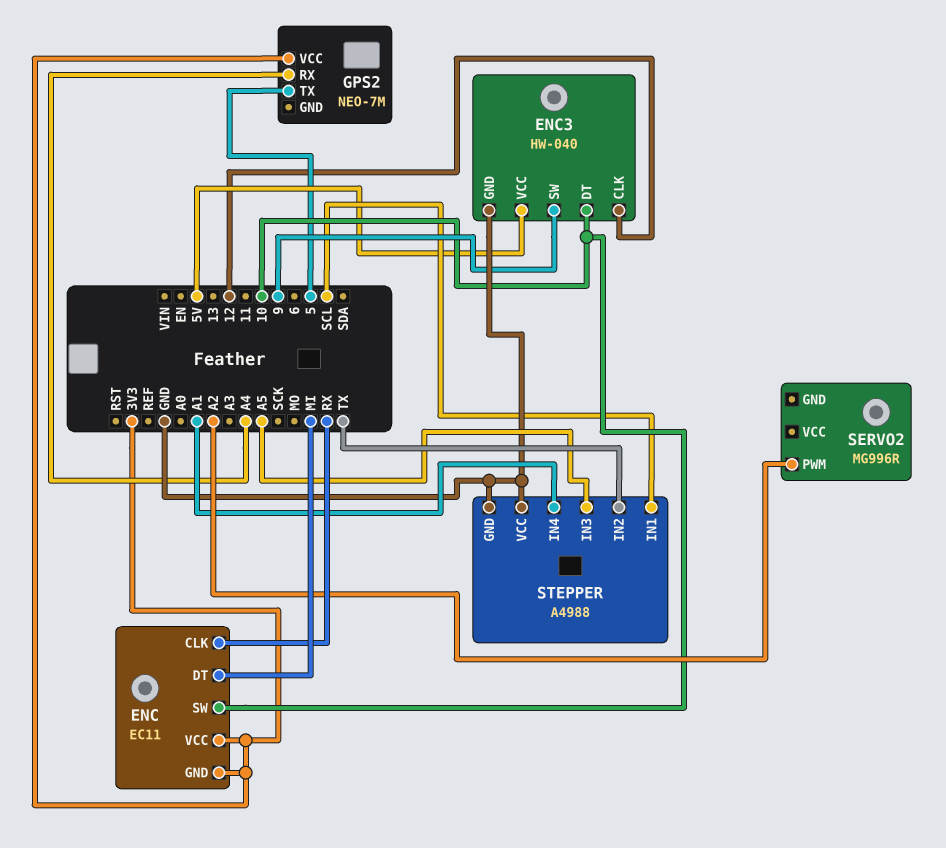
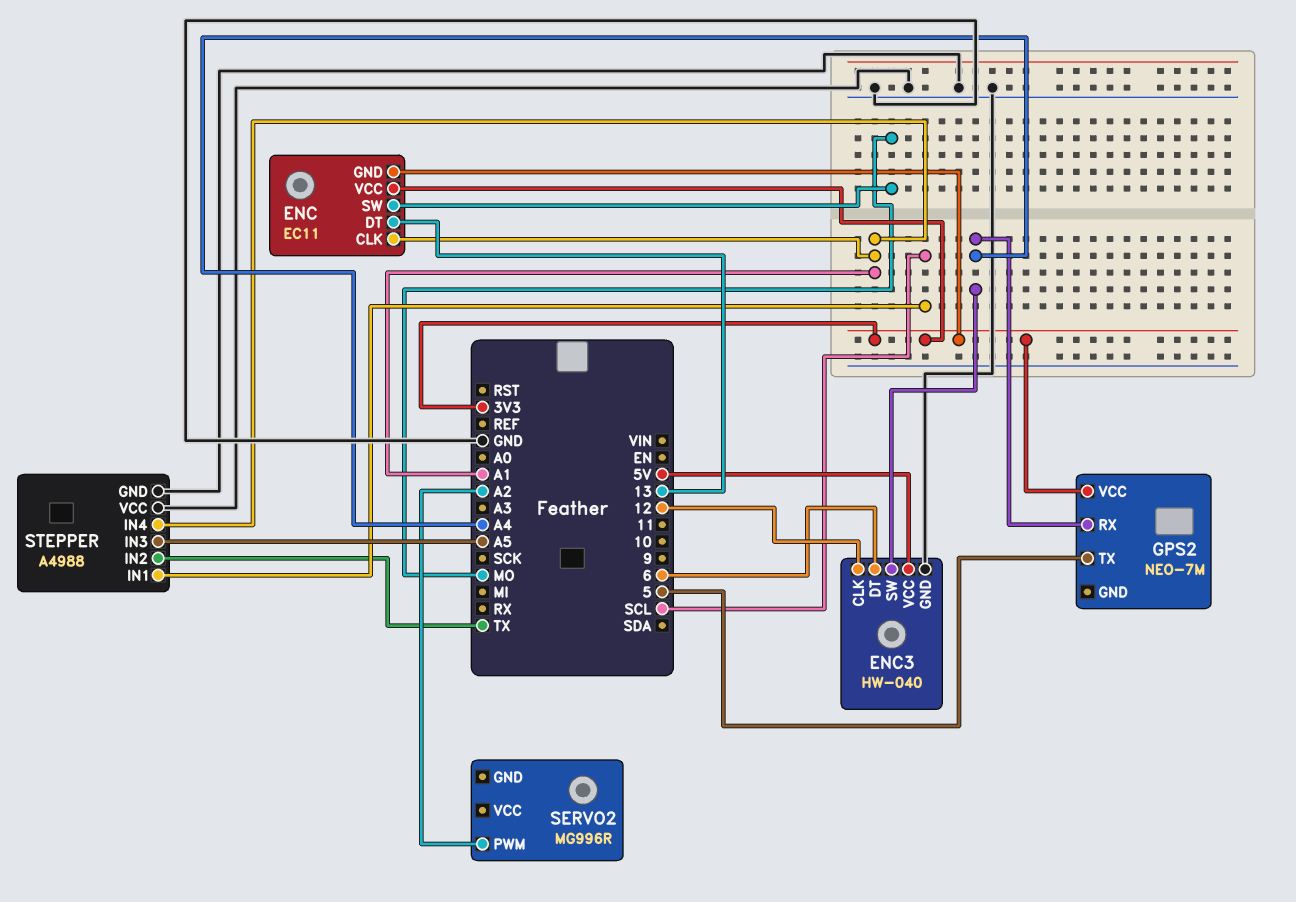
ENC pin CLK: RX -> A1
ENC pin DT: MI -> 13
ENC pin SW: 10 -> MO
ENC3 pin DT: 10 -> 6
ENC3 pin SW: 9 -> A4

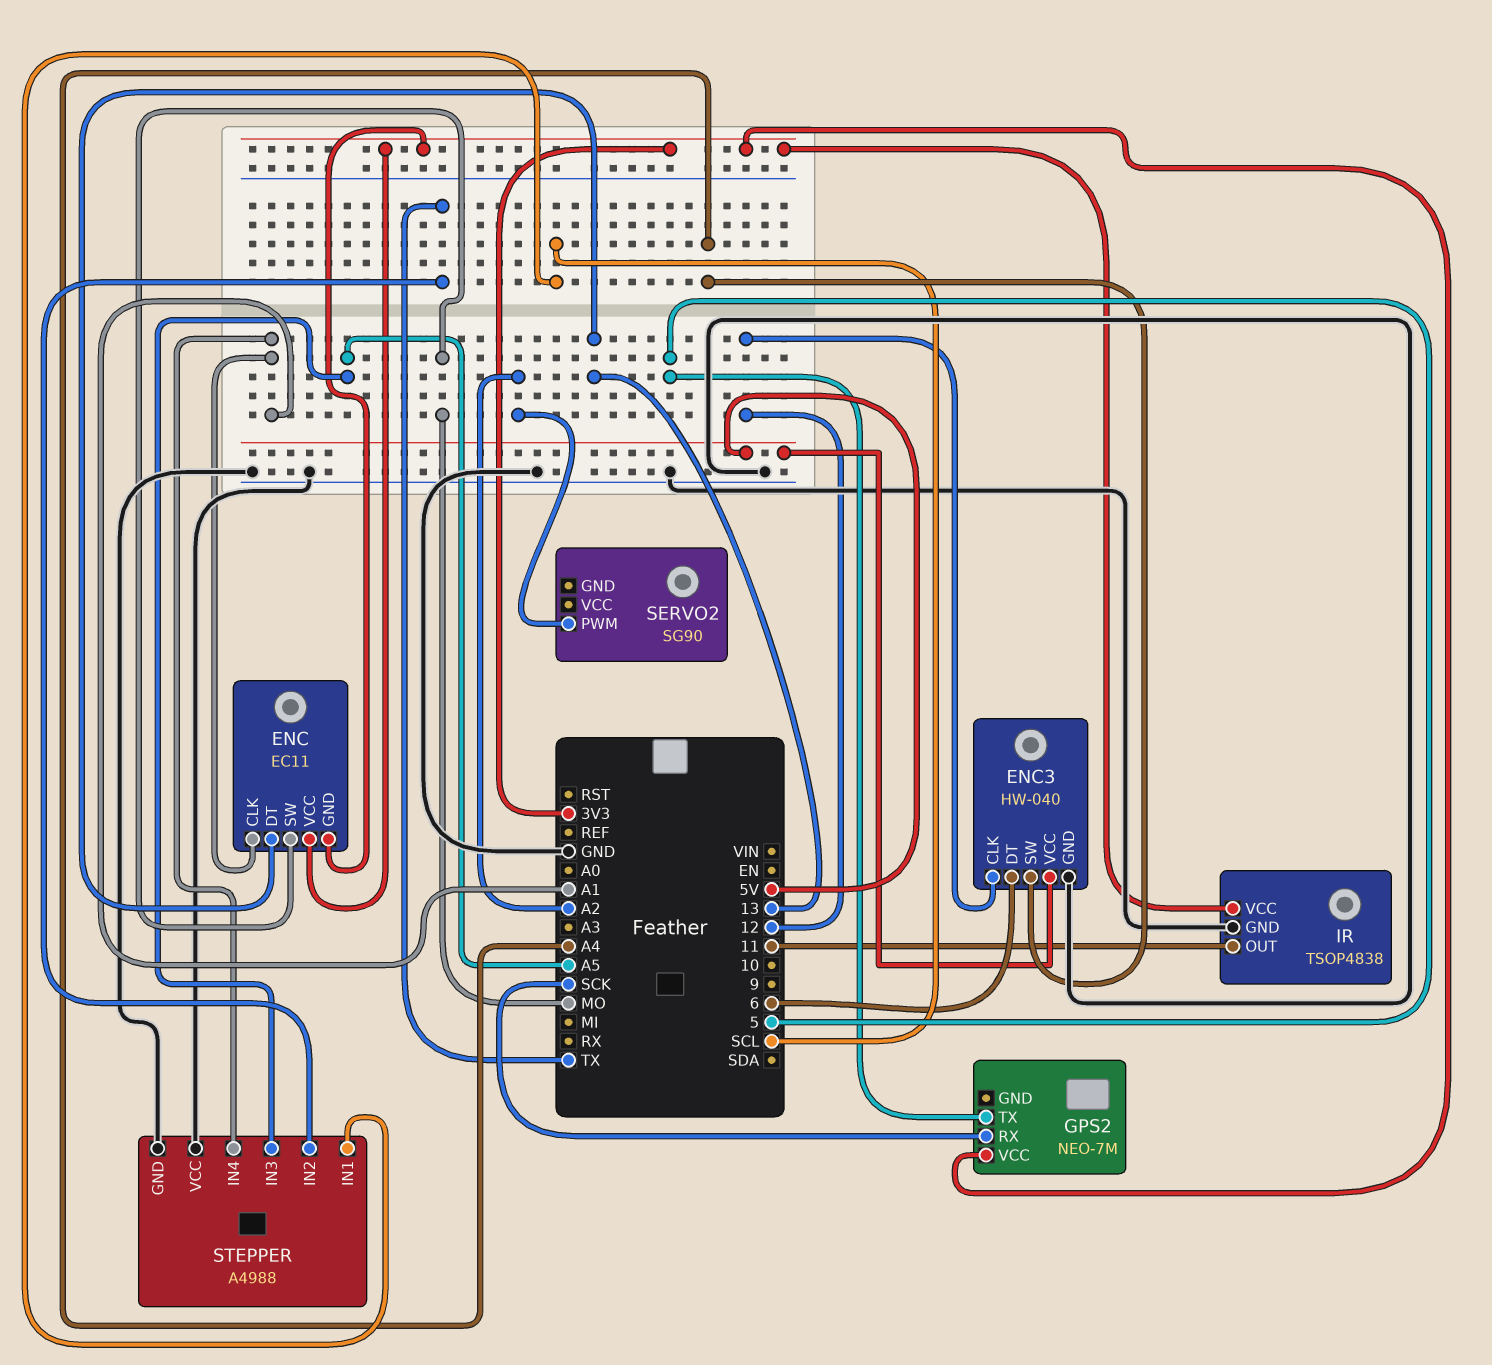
GPS2 pin RX: A4 -> SCK
IR: none -> TSOP4838
IR pin GND: none -> GND
IR pin OUT: none -> 11
IR pin VCC: none -> 3V3
SERVO2: MG996R -> SG90

